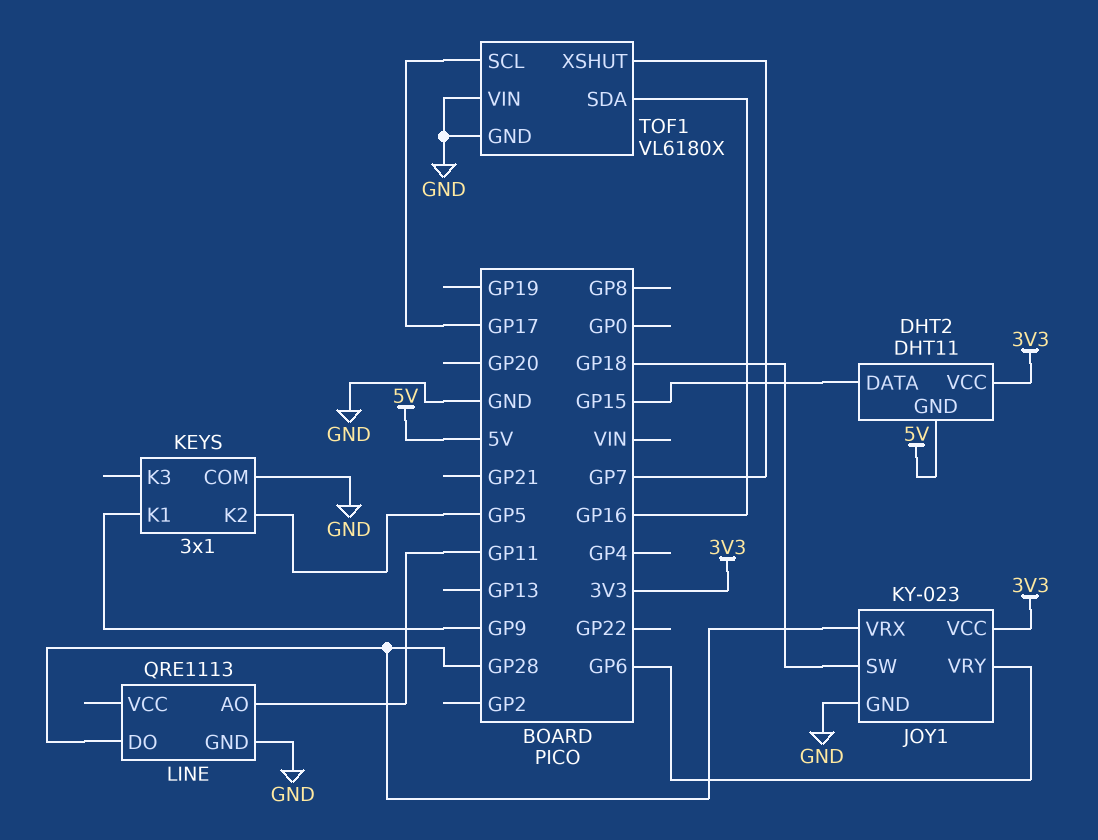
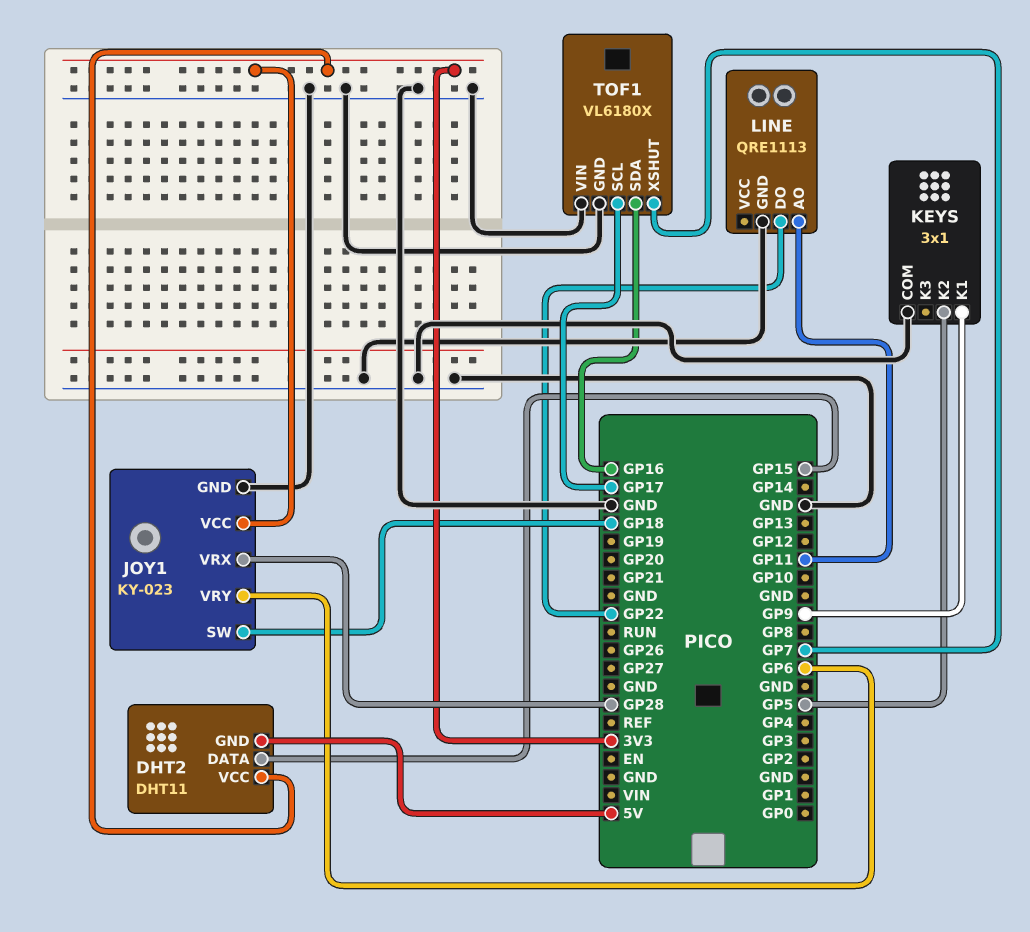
LINE pin DO: GP28 -> GP22

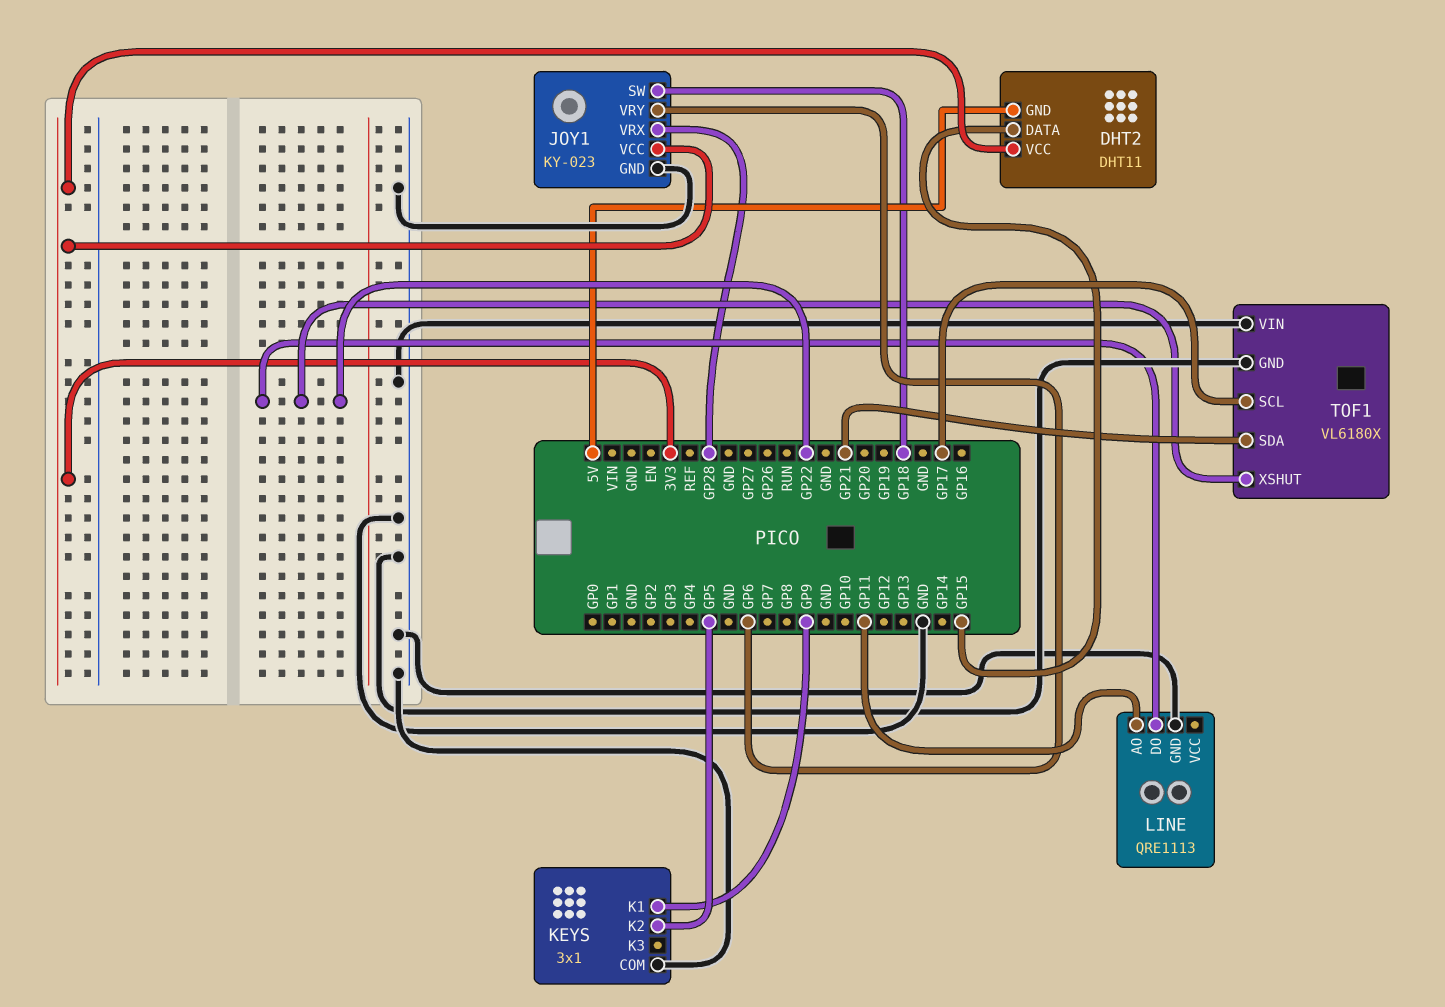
TOF1 pin SDA: GP16 -> GP21
TOF1 pin XSHUT: GP7 -> GP22

